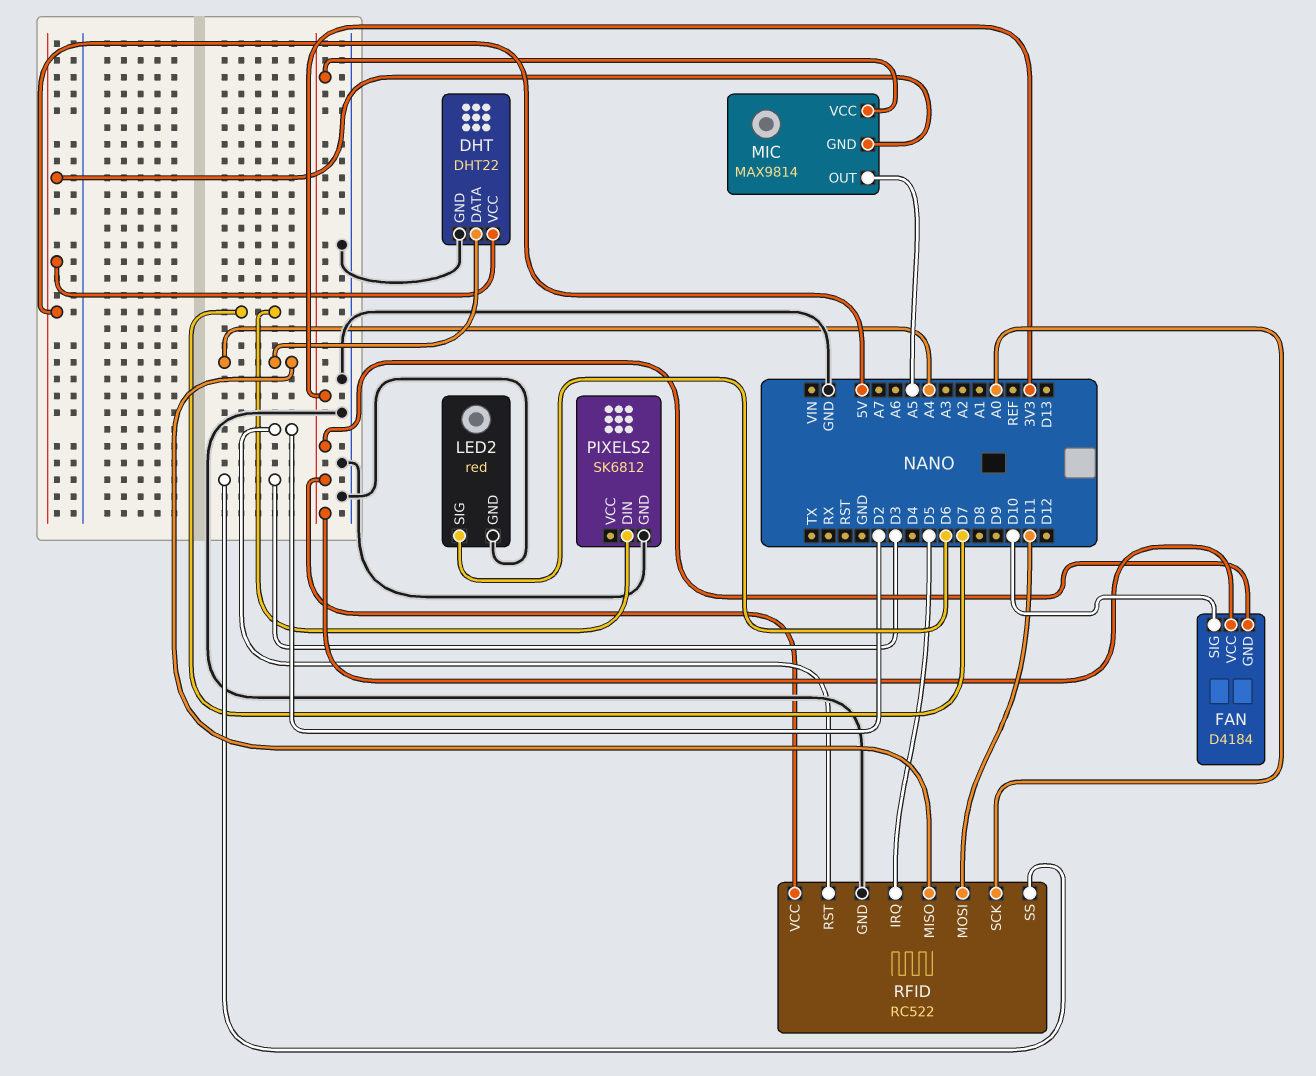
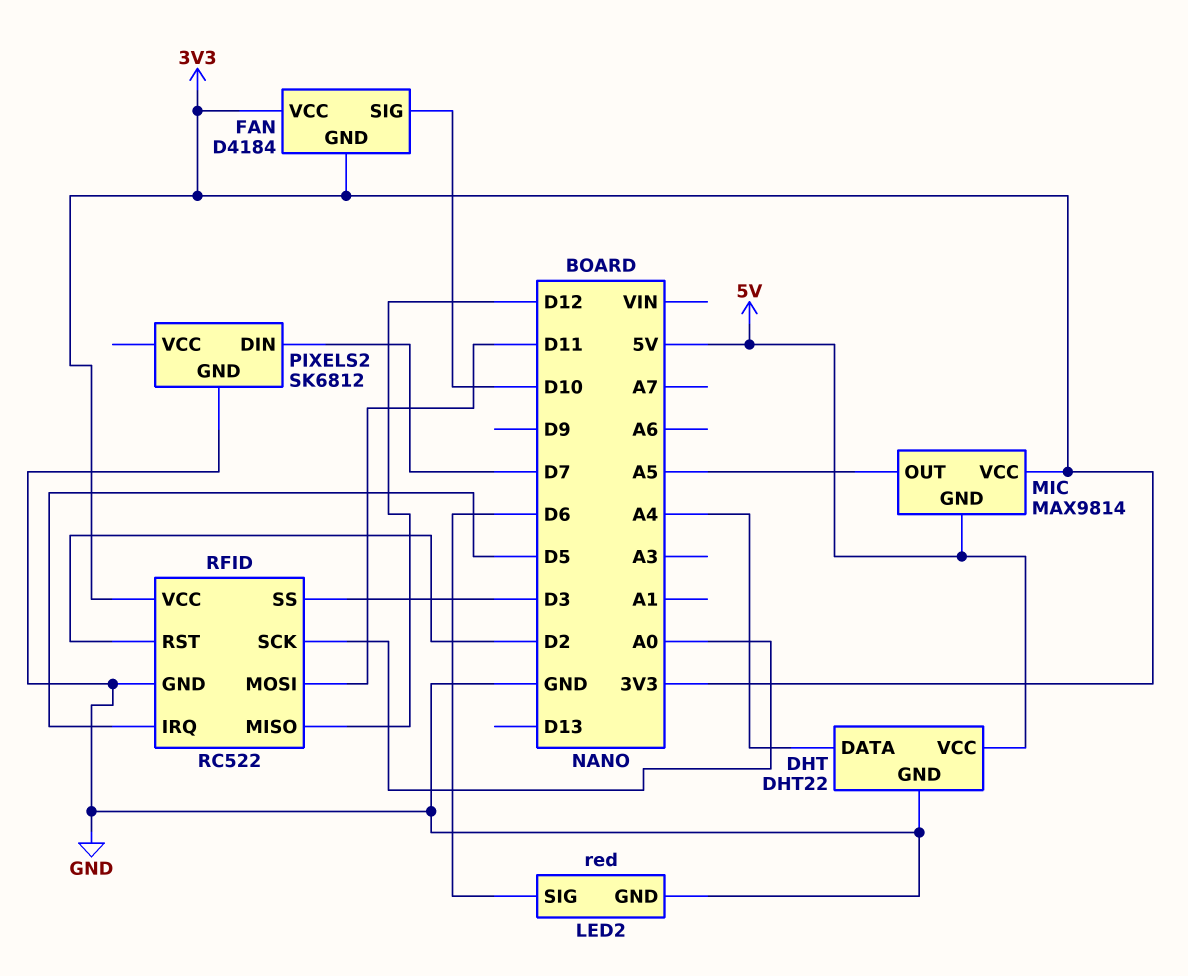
RFID pin MISO: A4 -> D12

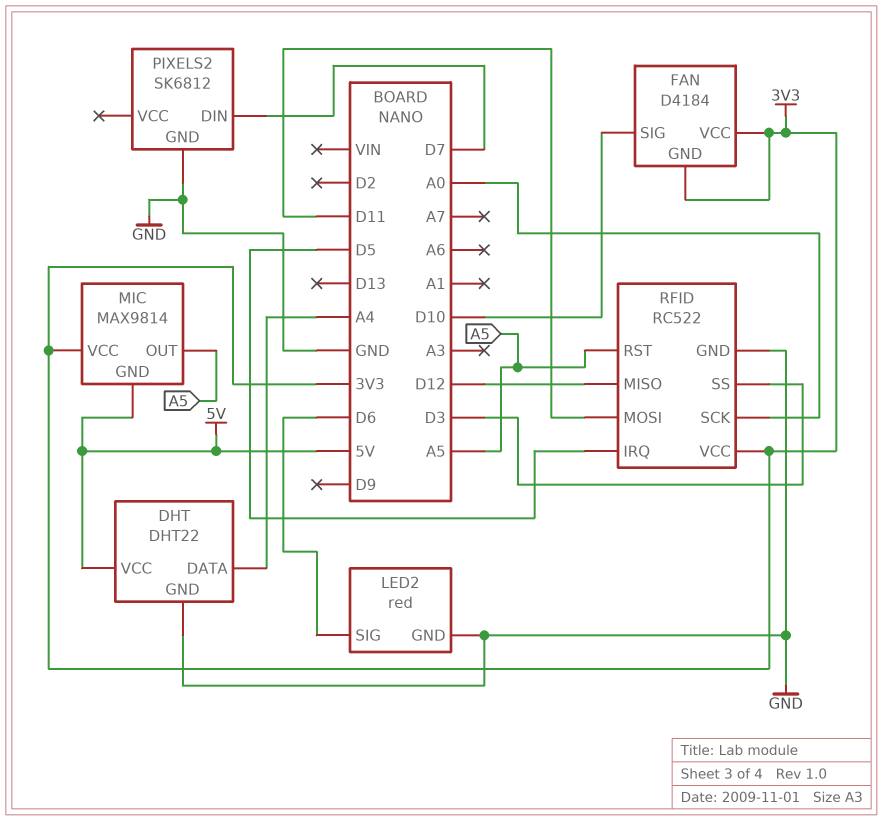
RFID pin RST: D2 -> A5

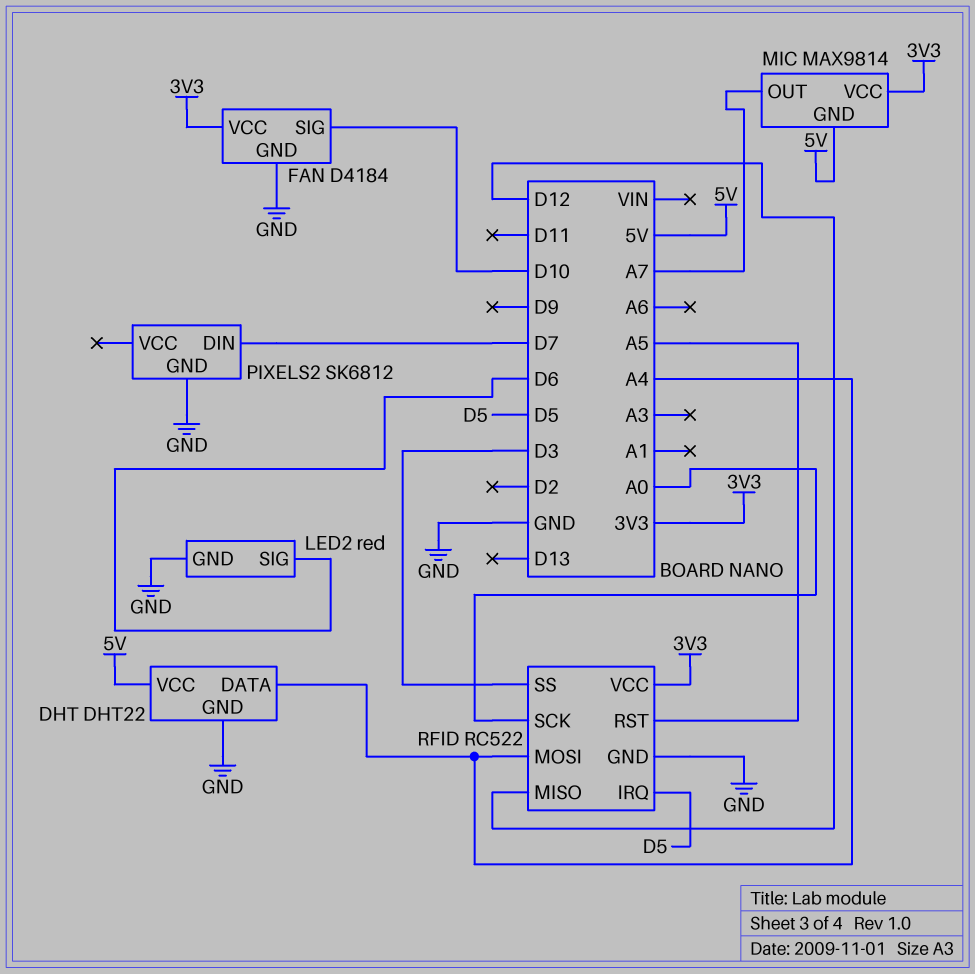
FAN pin GND: 3V3 -> GND
MIC pin OUT: A5 -> A7
RFID pin MOSI: D11 -> A4

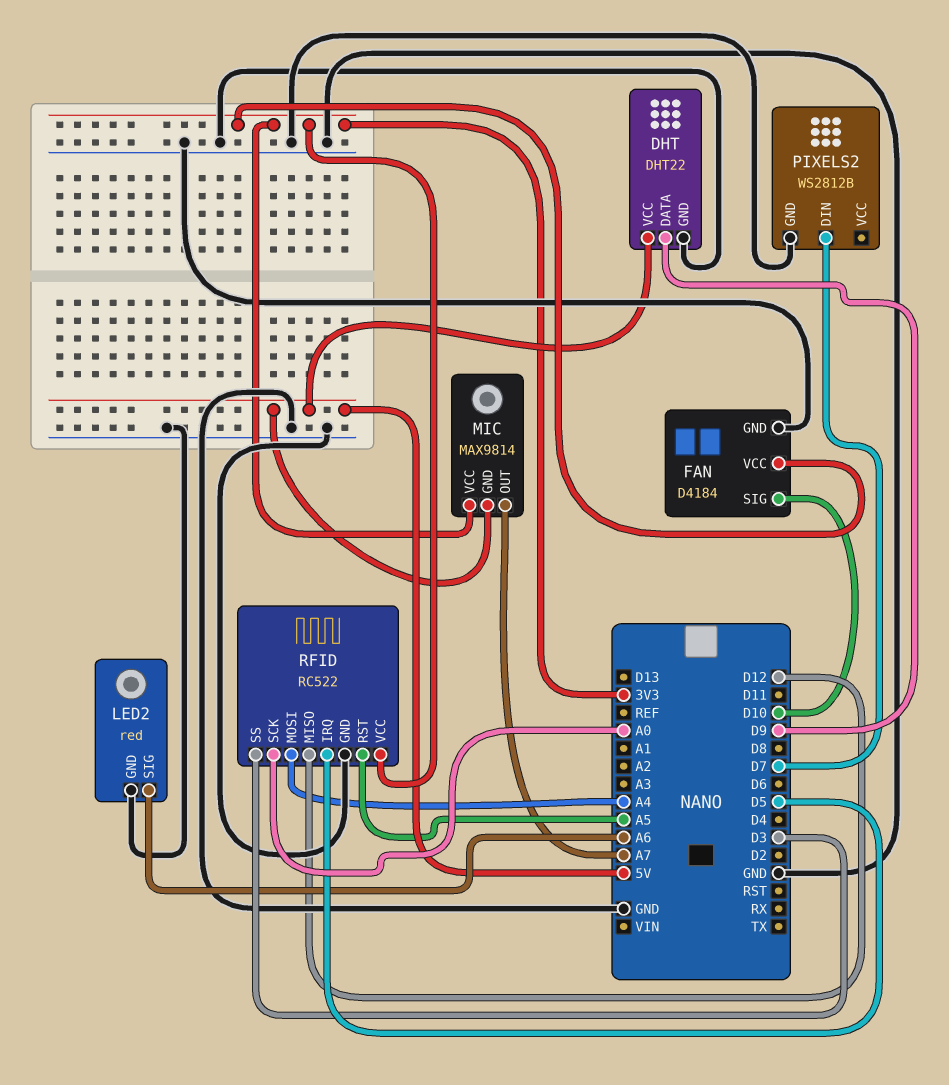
DHT pin DATA: A4 -> D9
LED2 pin SIG: D6 -> A6
PIXELS2: SK6812 -> WS2812B

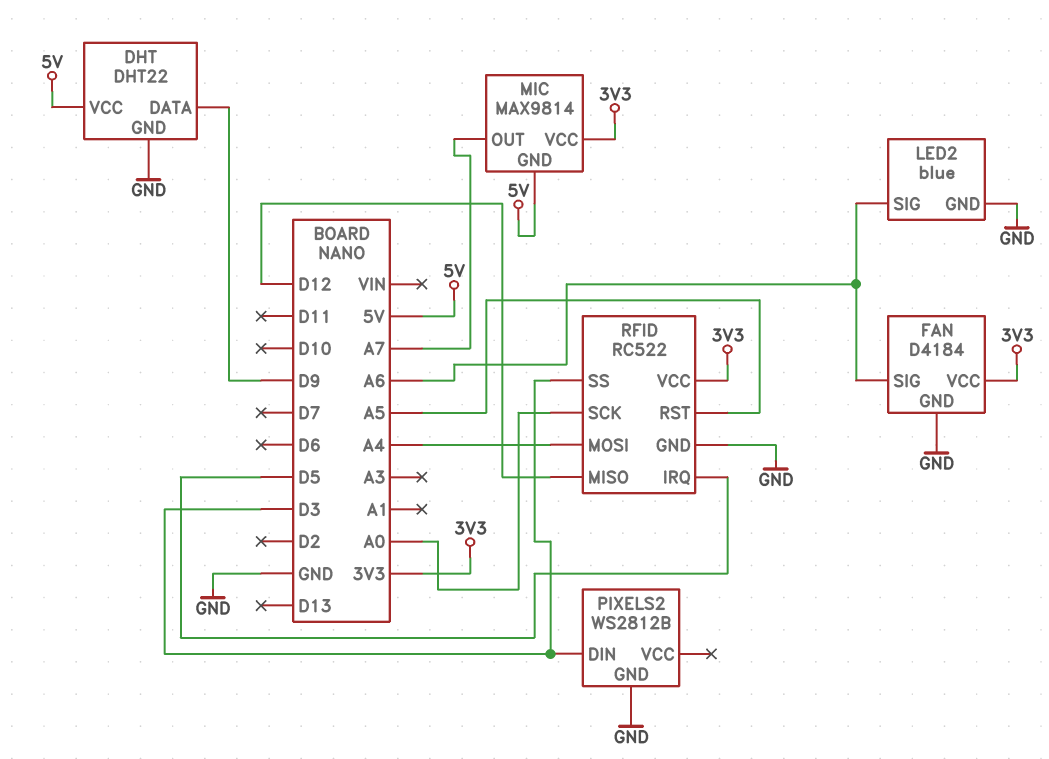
FAN pin SIG: D10 -> A6
LED2: red -> blue
PIXELS2 pin DIN: D7 -> D3

